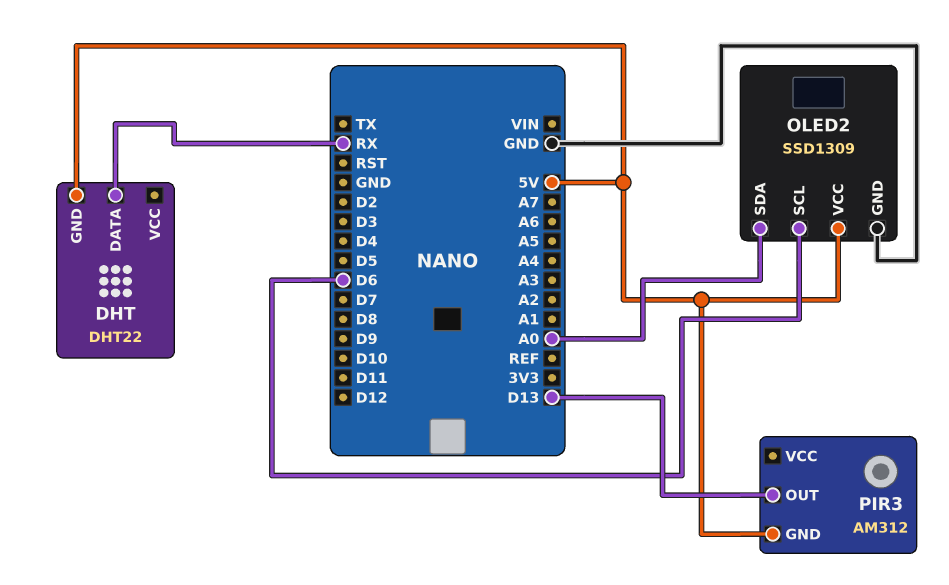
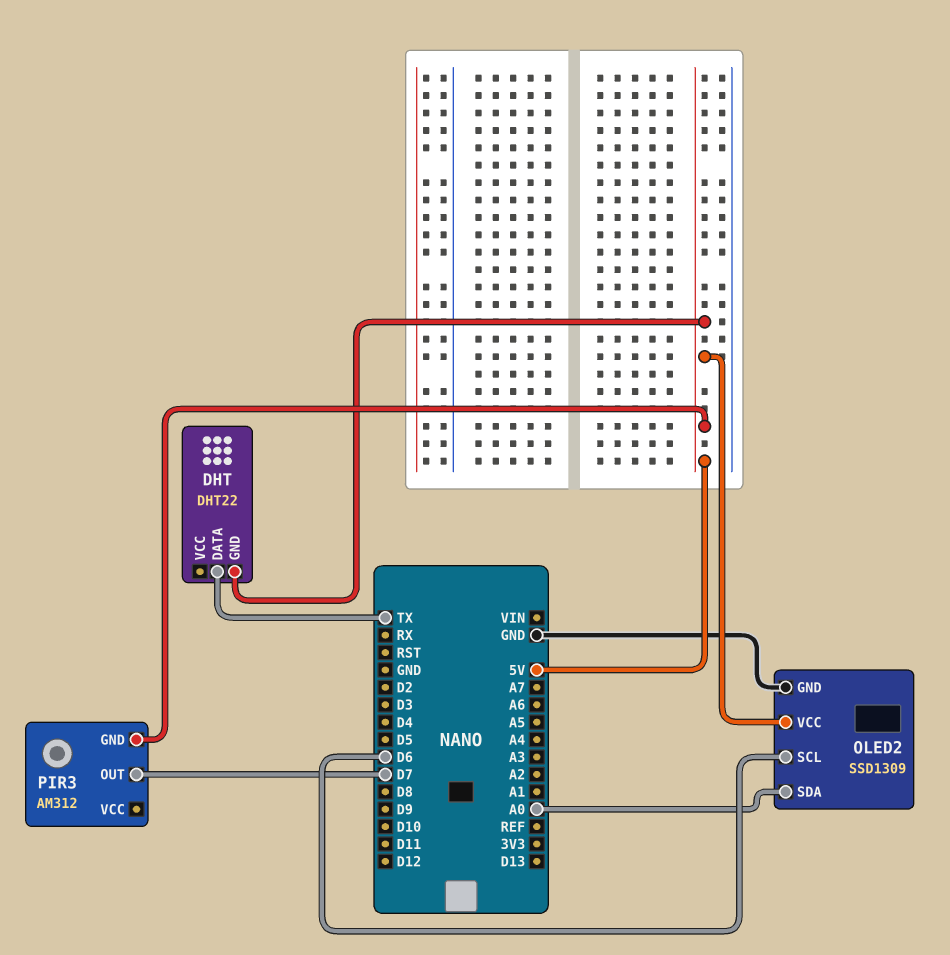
DHT pin DATA: RX -> TX
PIR3 pin OUT: D13 -> D7

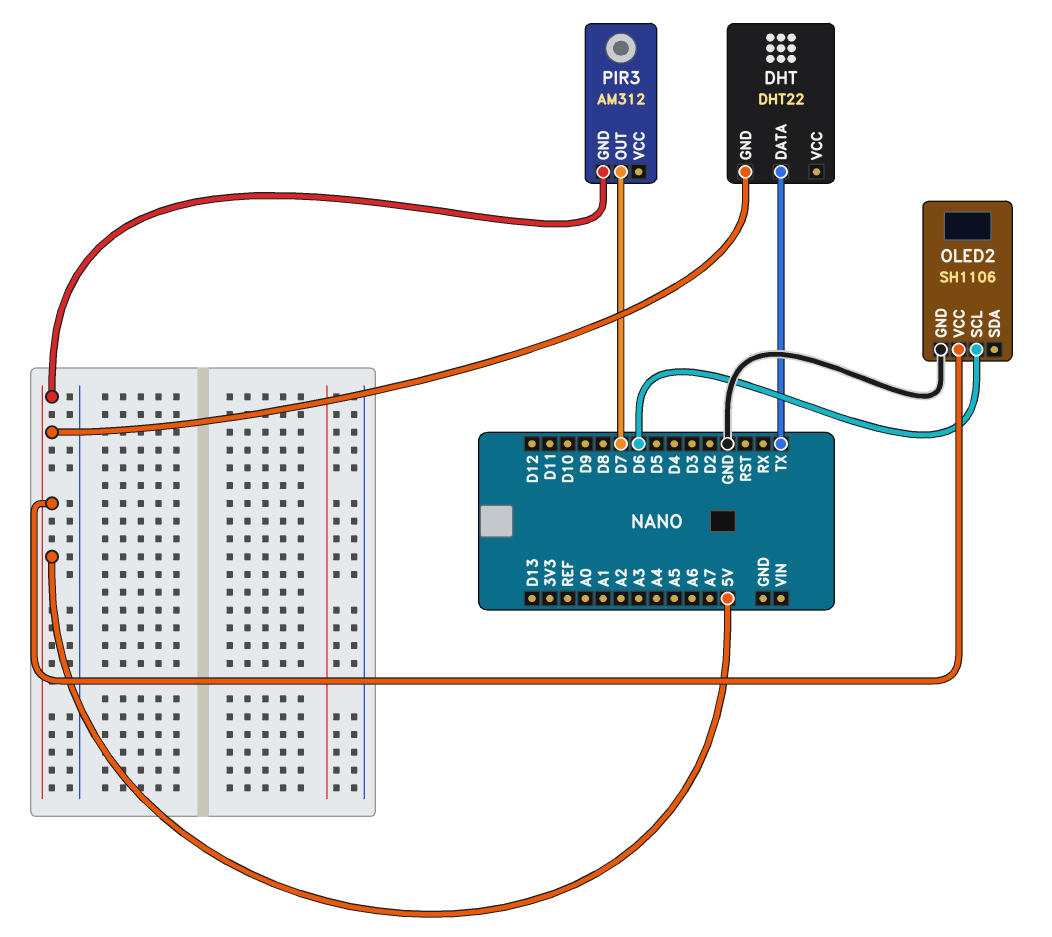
OLED2: SSD1309 -> SH1106
OLED2 pin SDA: A0 -> none

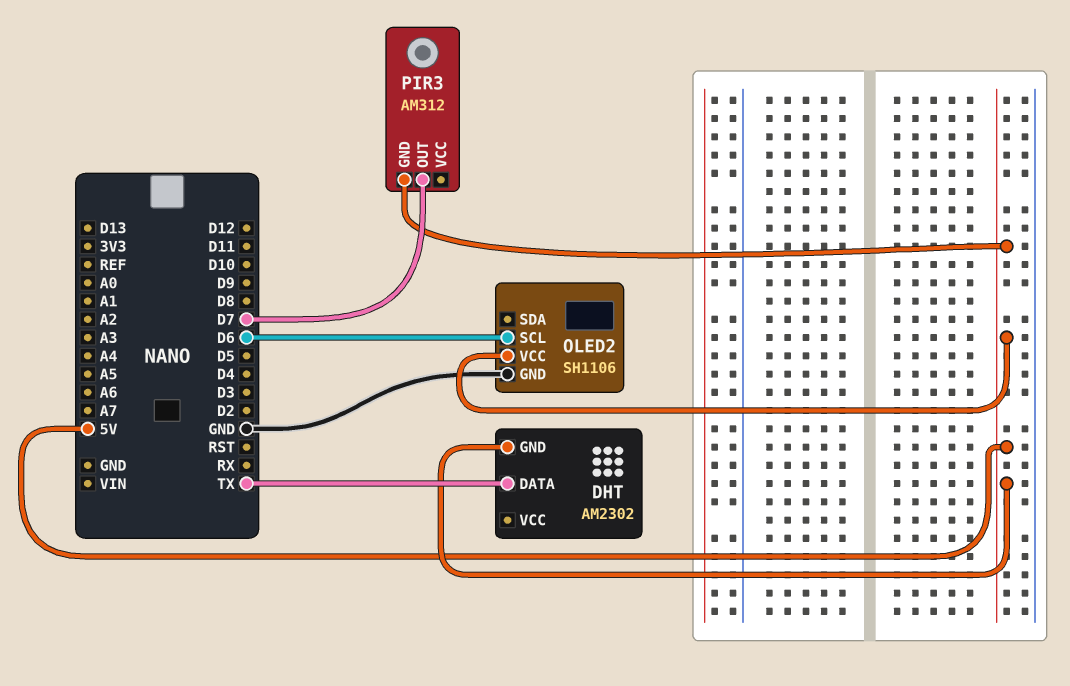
DHT: DHT22 -> AM2302

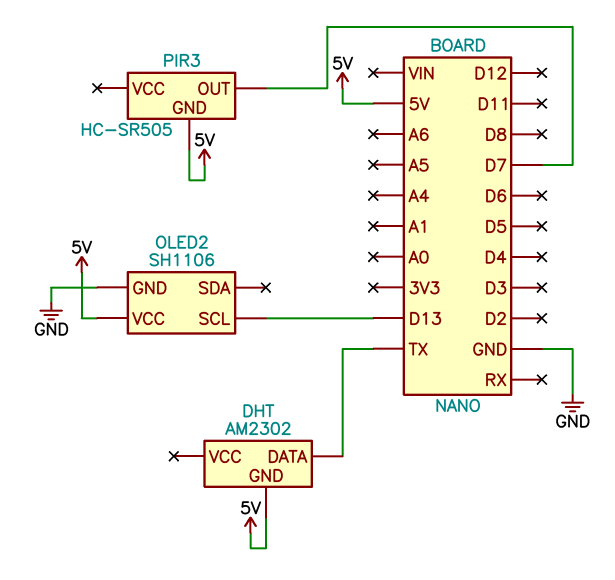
OLED2 pin SCL: D6 -> D13
PIR3: AM312 -> HC-SR505

